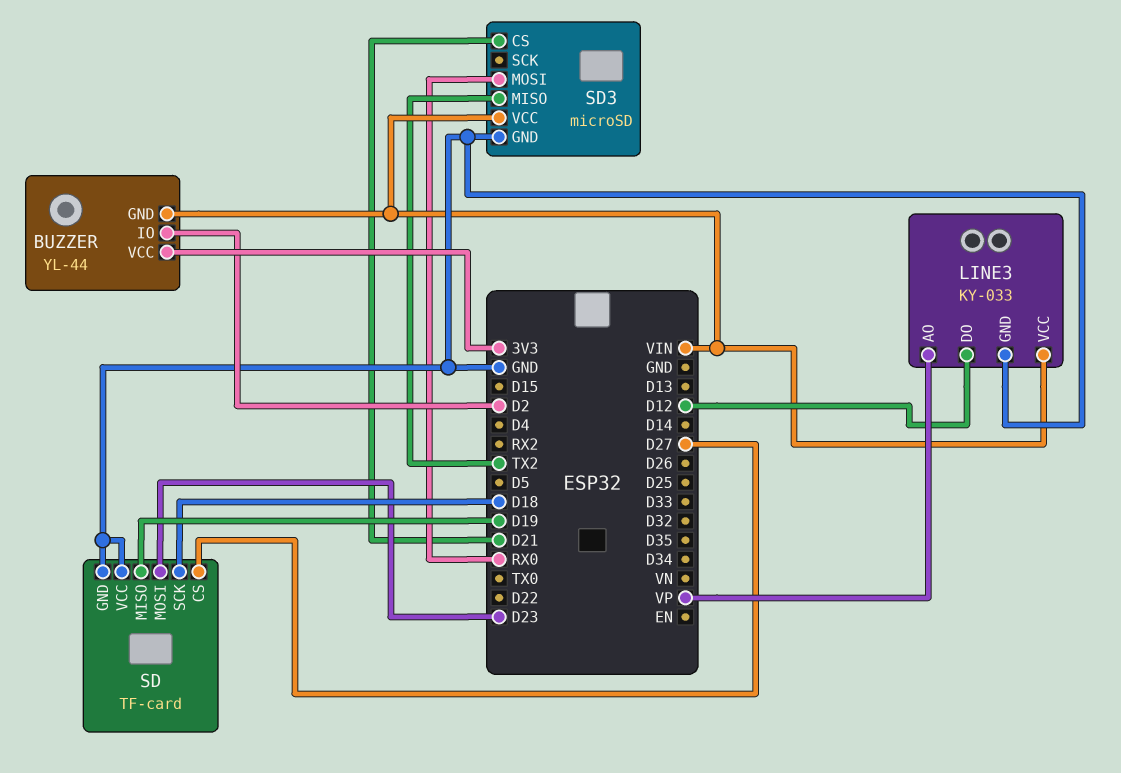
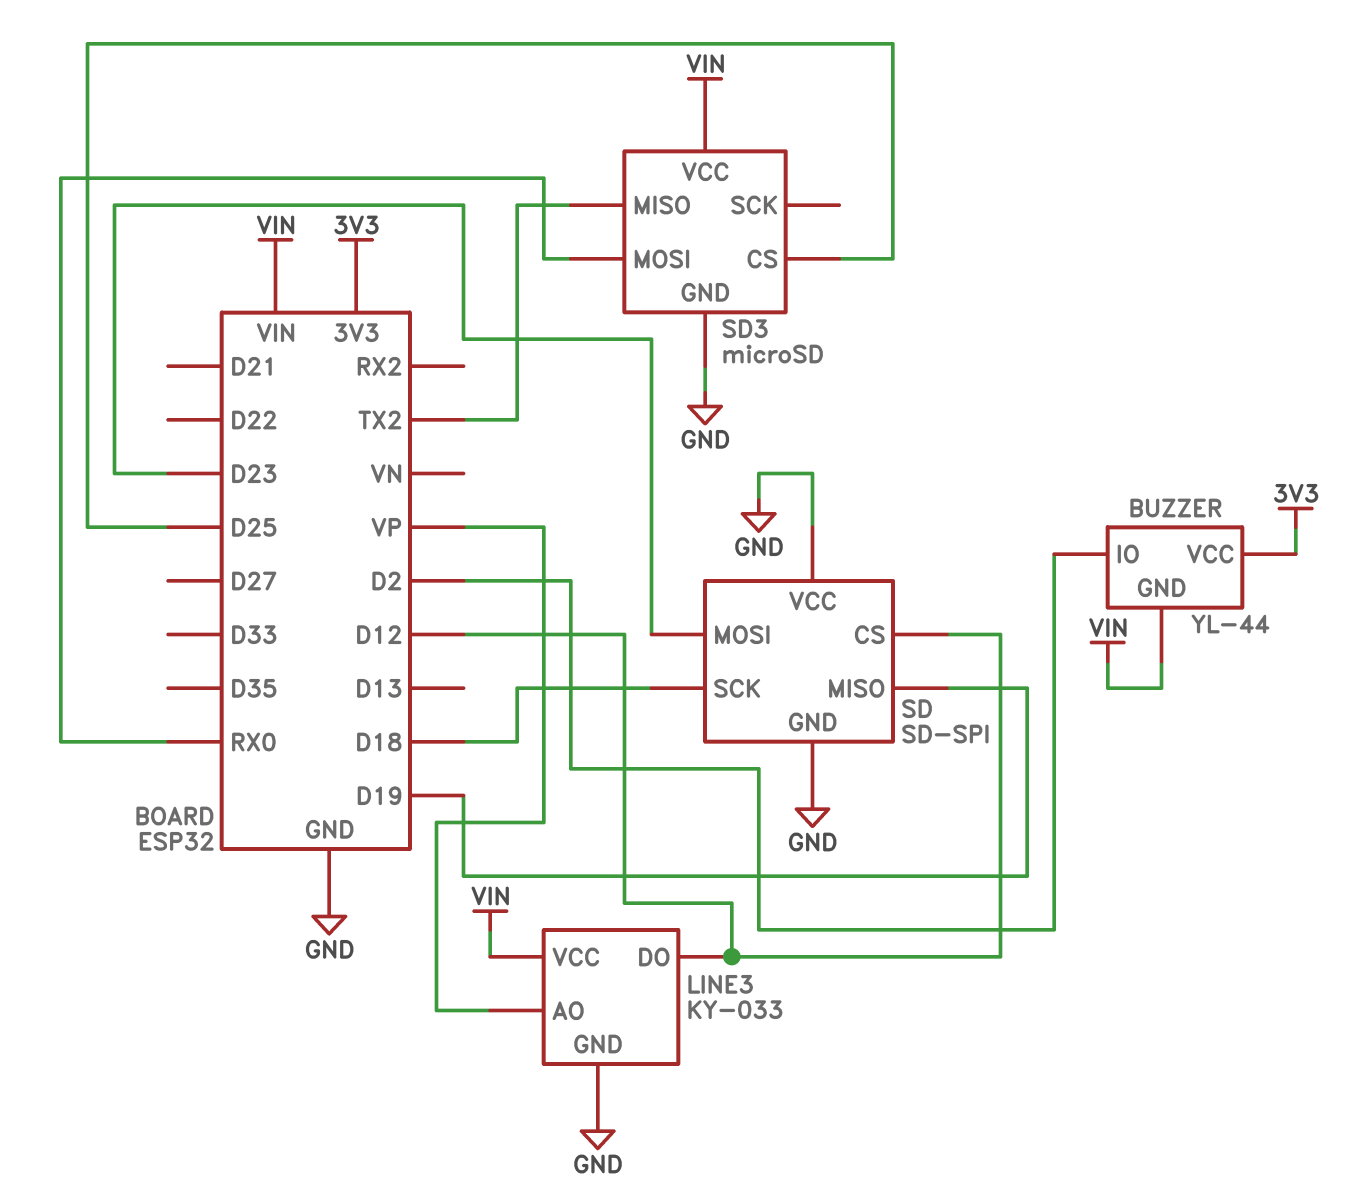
SD: TF-card -> SD-SPI
SD pin CS: D27 -> D12
SD3 pin CS: D21 -> D25

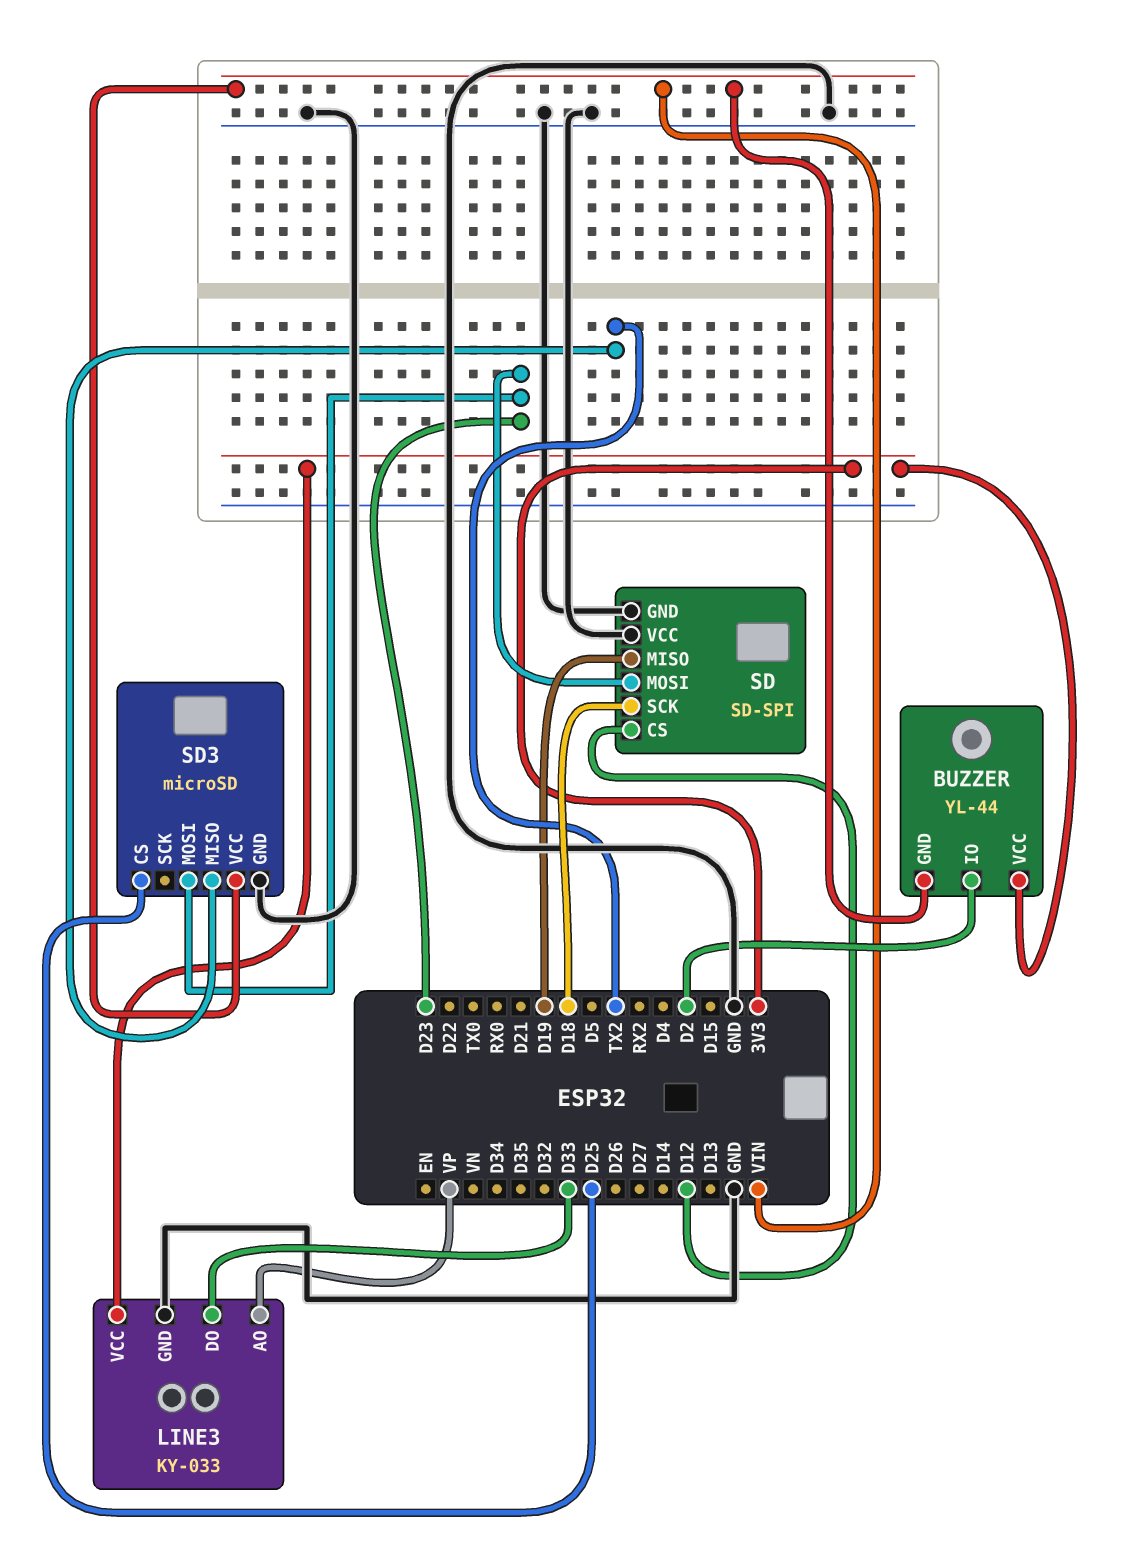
LINE3 pin DO: D12 -> D33
LINE3 pin VCC: VIN -> 3V3
SD3 pin MOSI: RX0 -> D23

